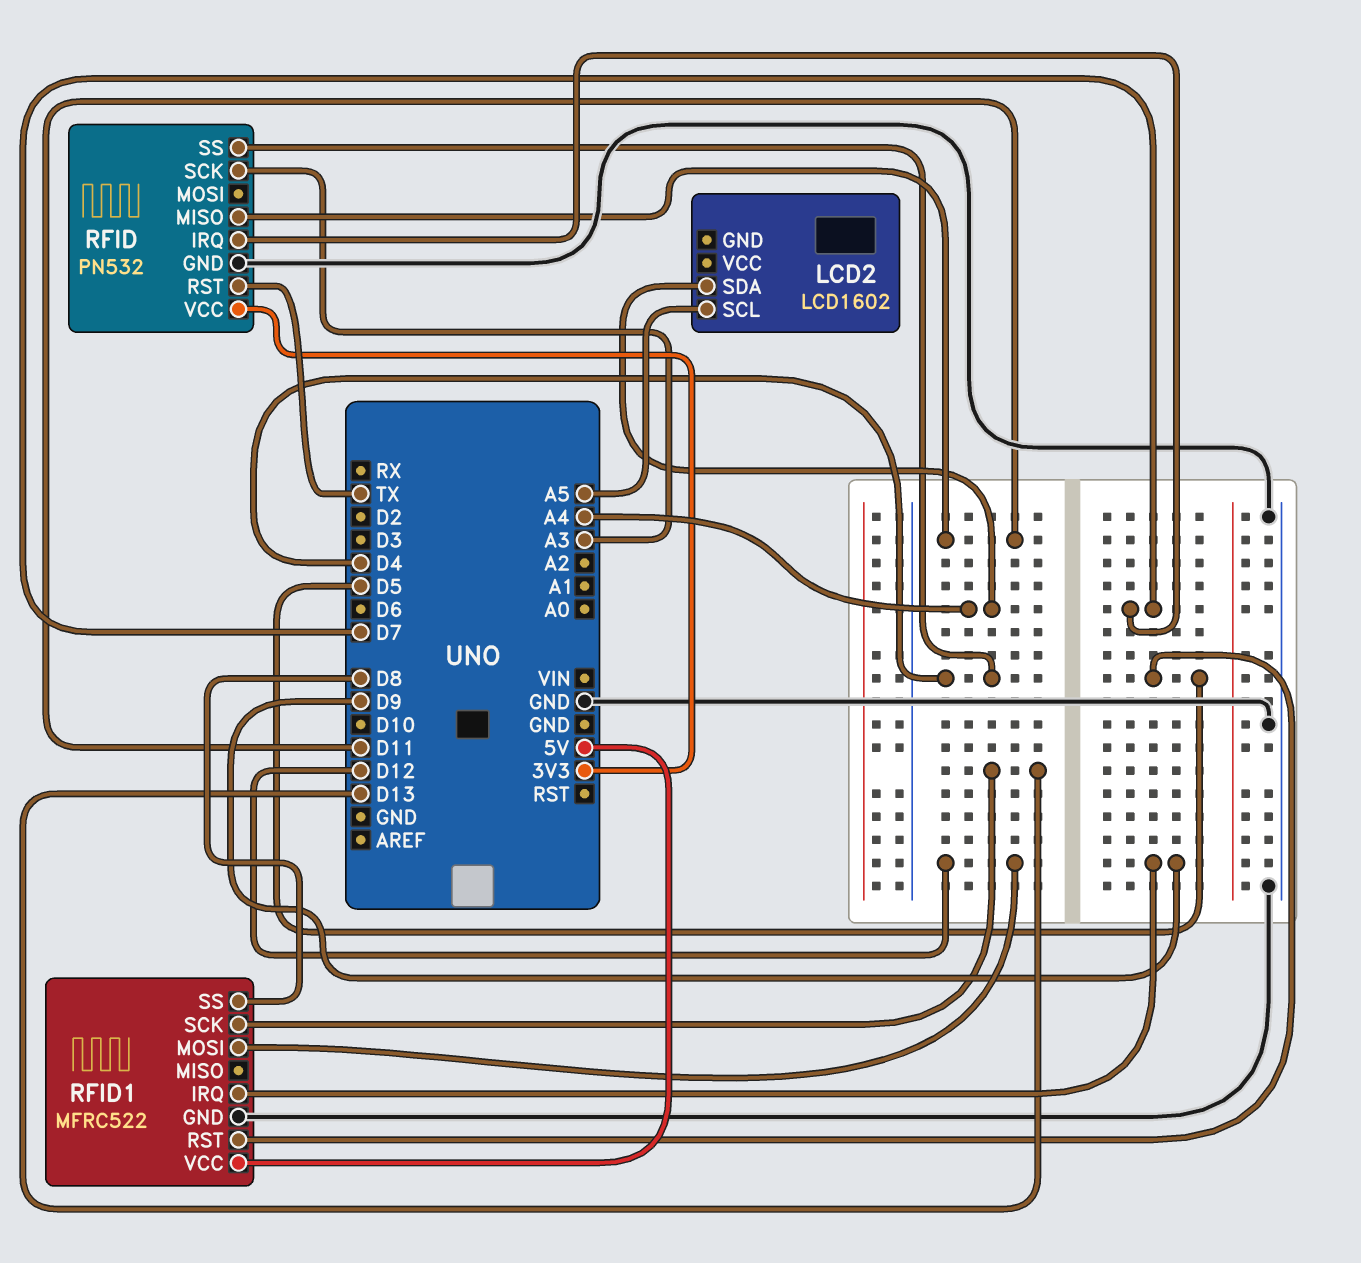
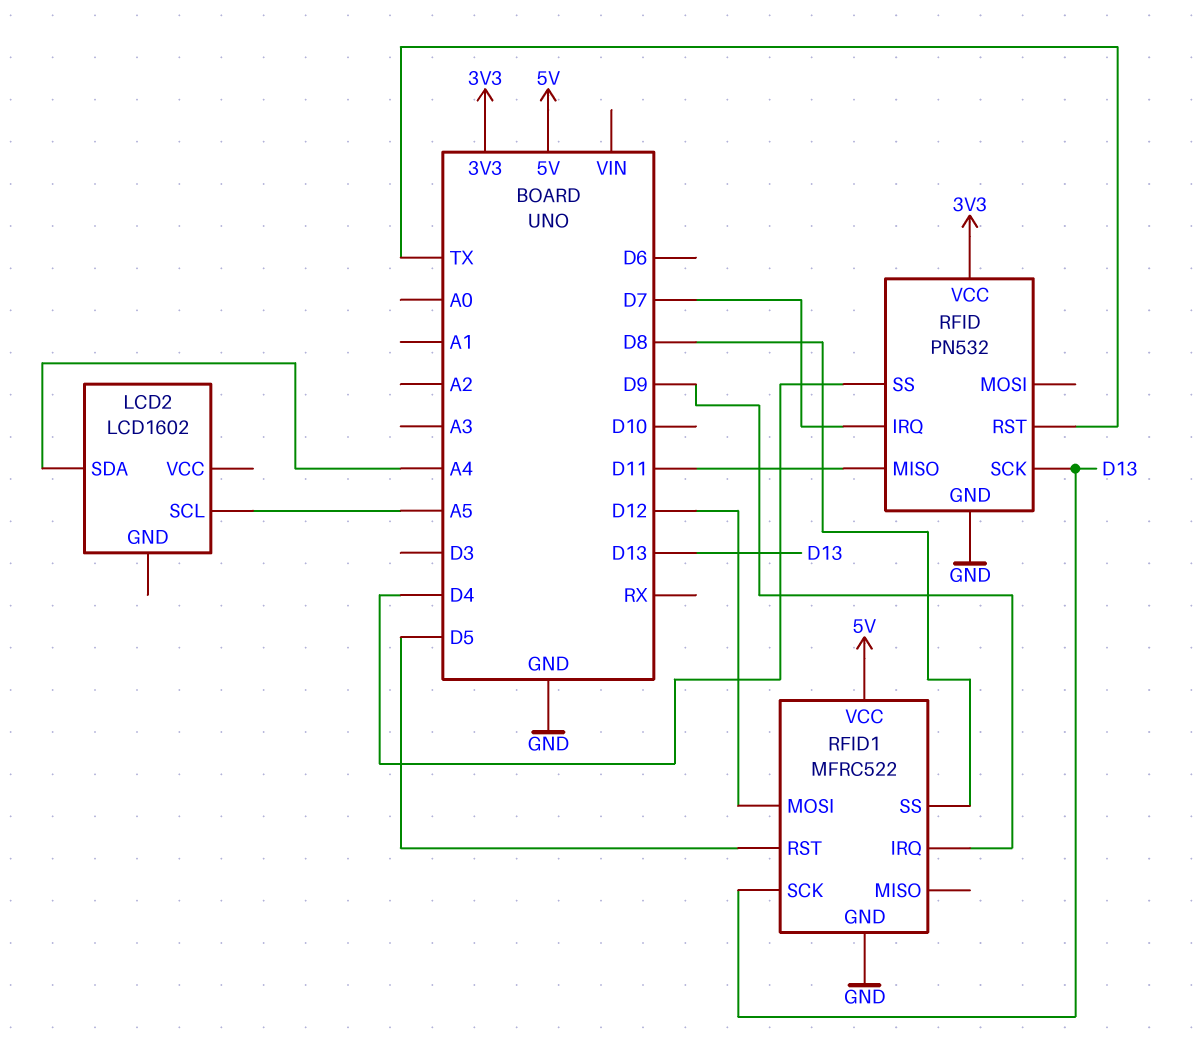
RFID pin SCK: A3 -> D13

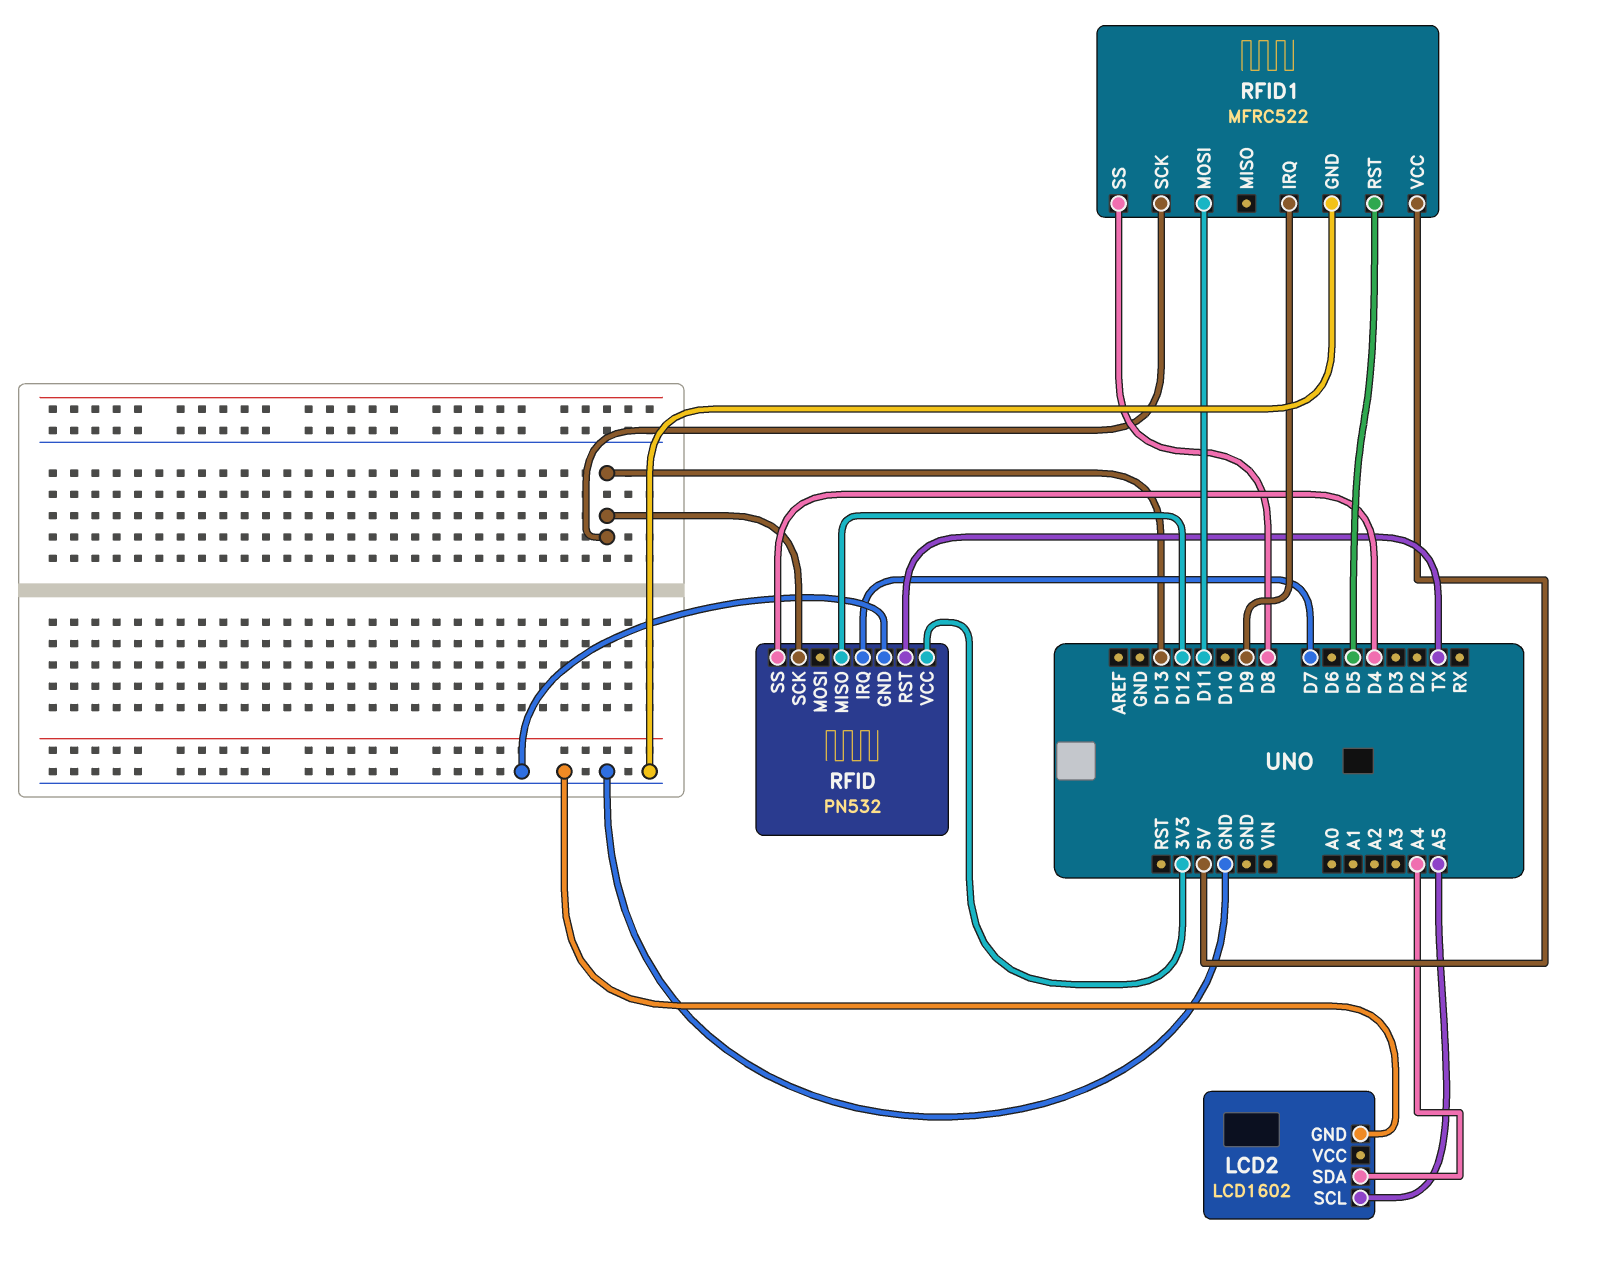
LCD2 pin GND: none -> GND
RFID pin MISO: D11 -> D12
RFID1 pin MOSI: D12 -> D11

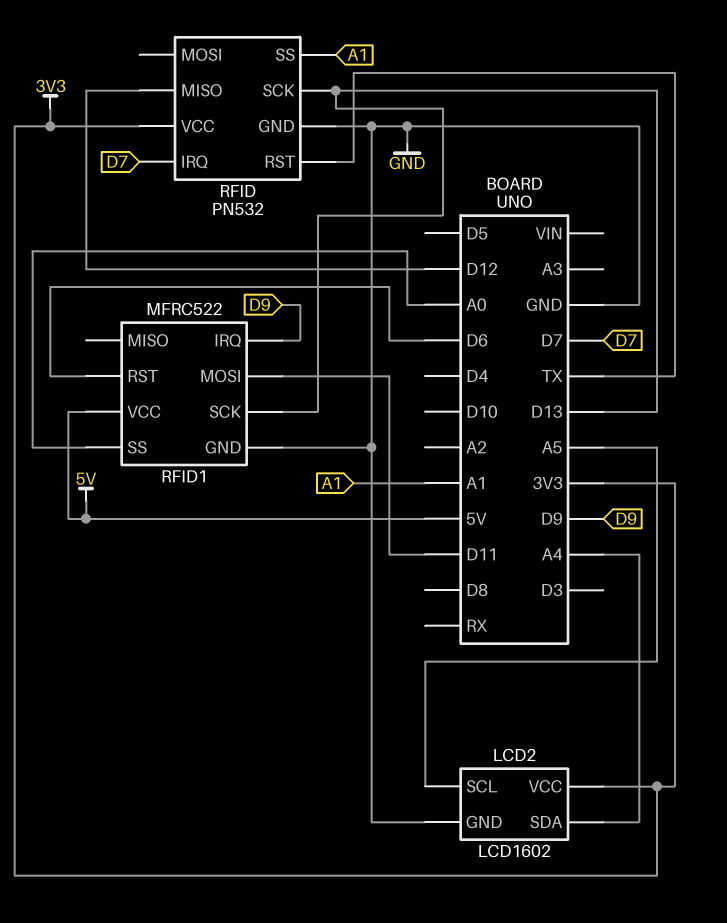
LCD2 pin VCC: none -> 3V3
RFID pin SS: D4 -> A1
RFID1 pin RST: D5 -> D6
RFID1 pin SS: D8 -> A0

